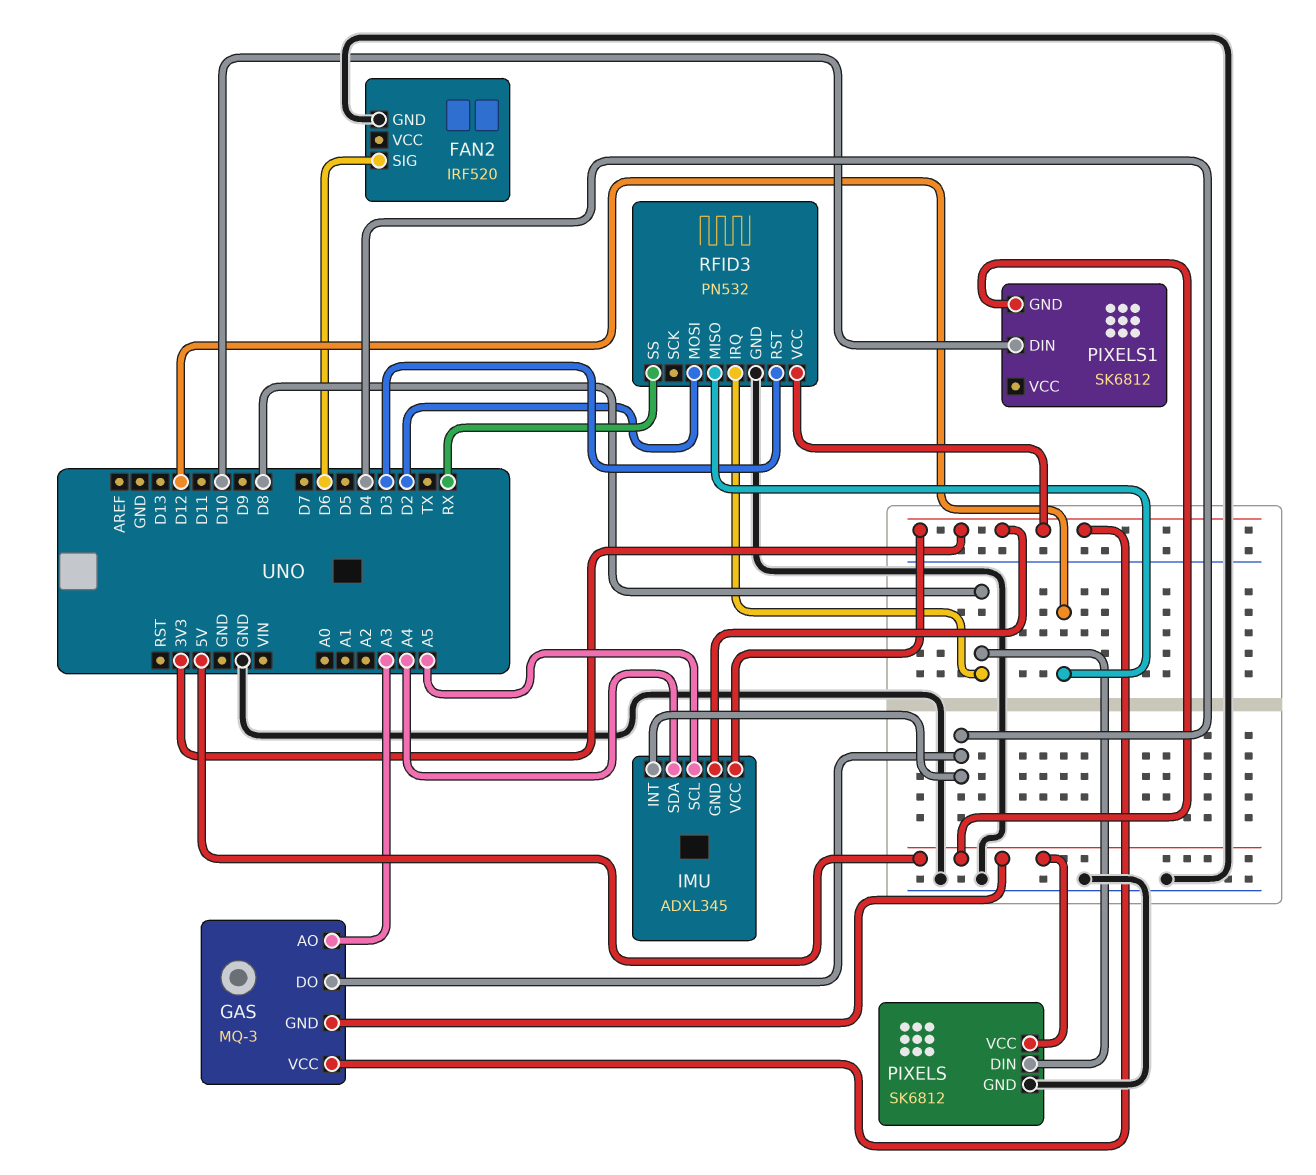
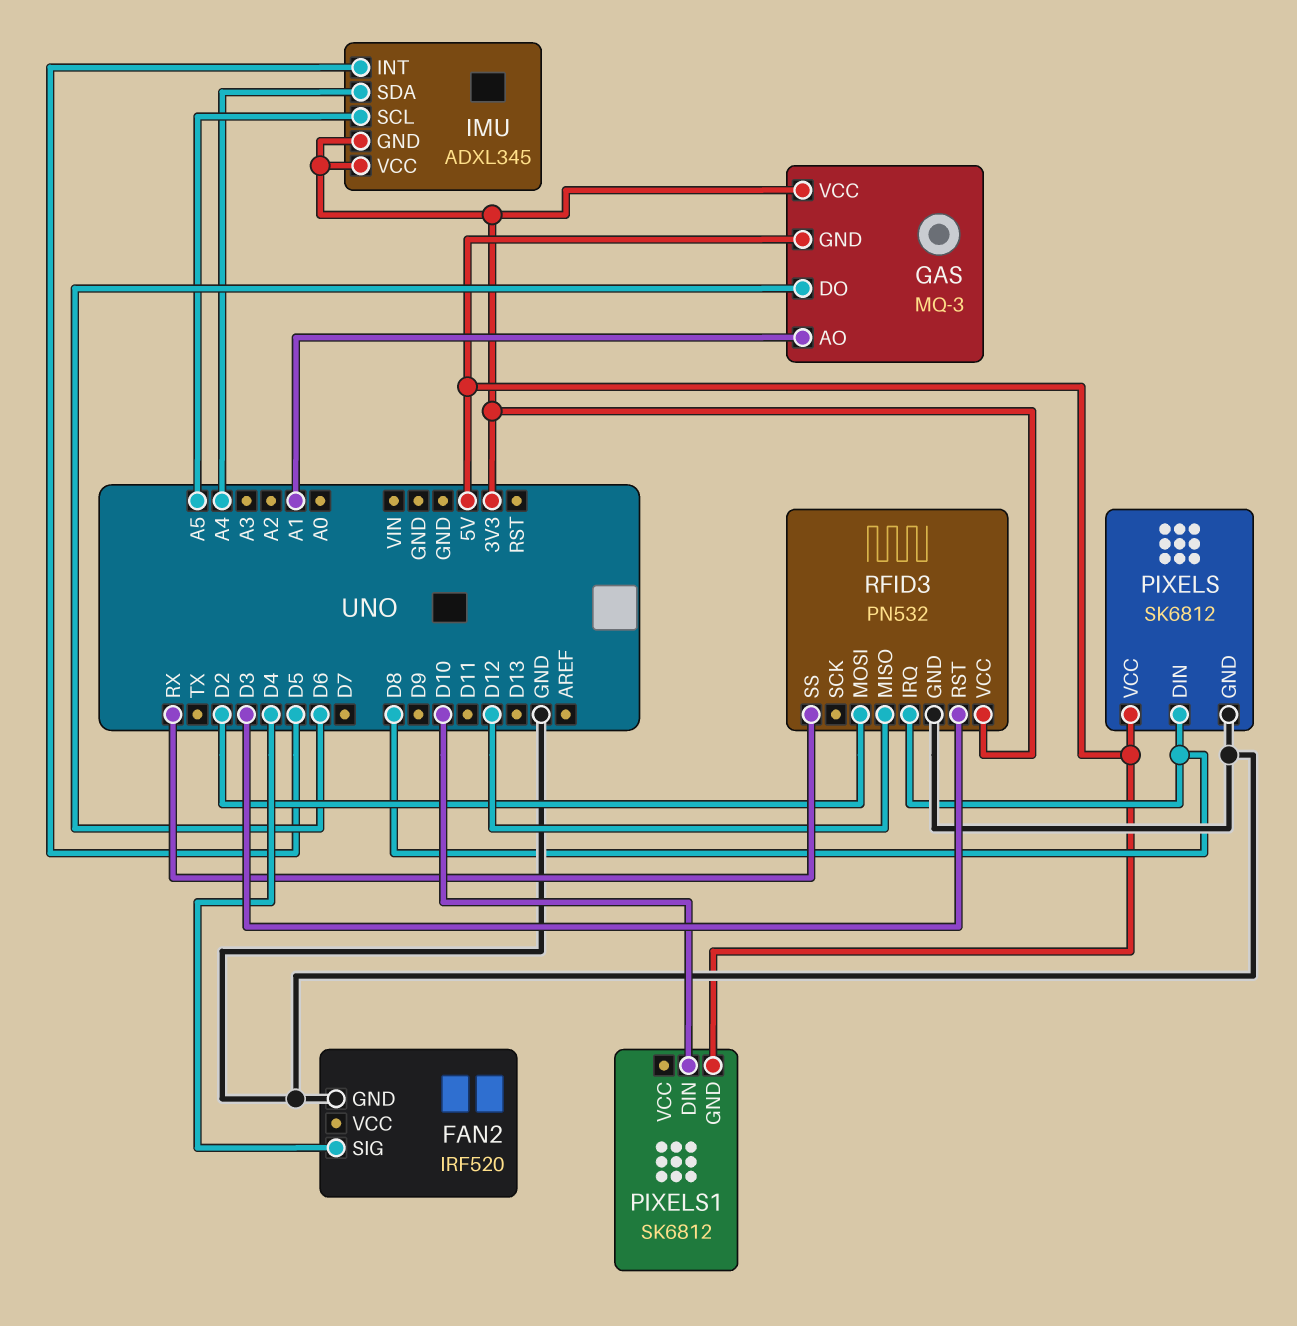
FAN2 pin SIG: D6 -> D4
GAS pin AO: A3 -> A1
GAS pin DO: D4 -> D6
IMU pin INT: D4 -> D5

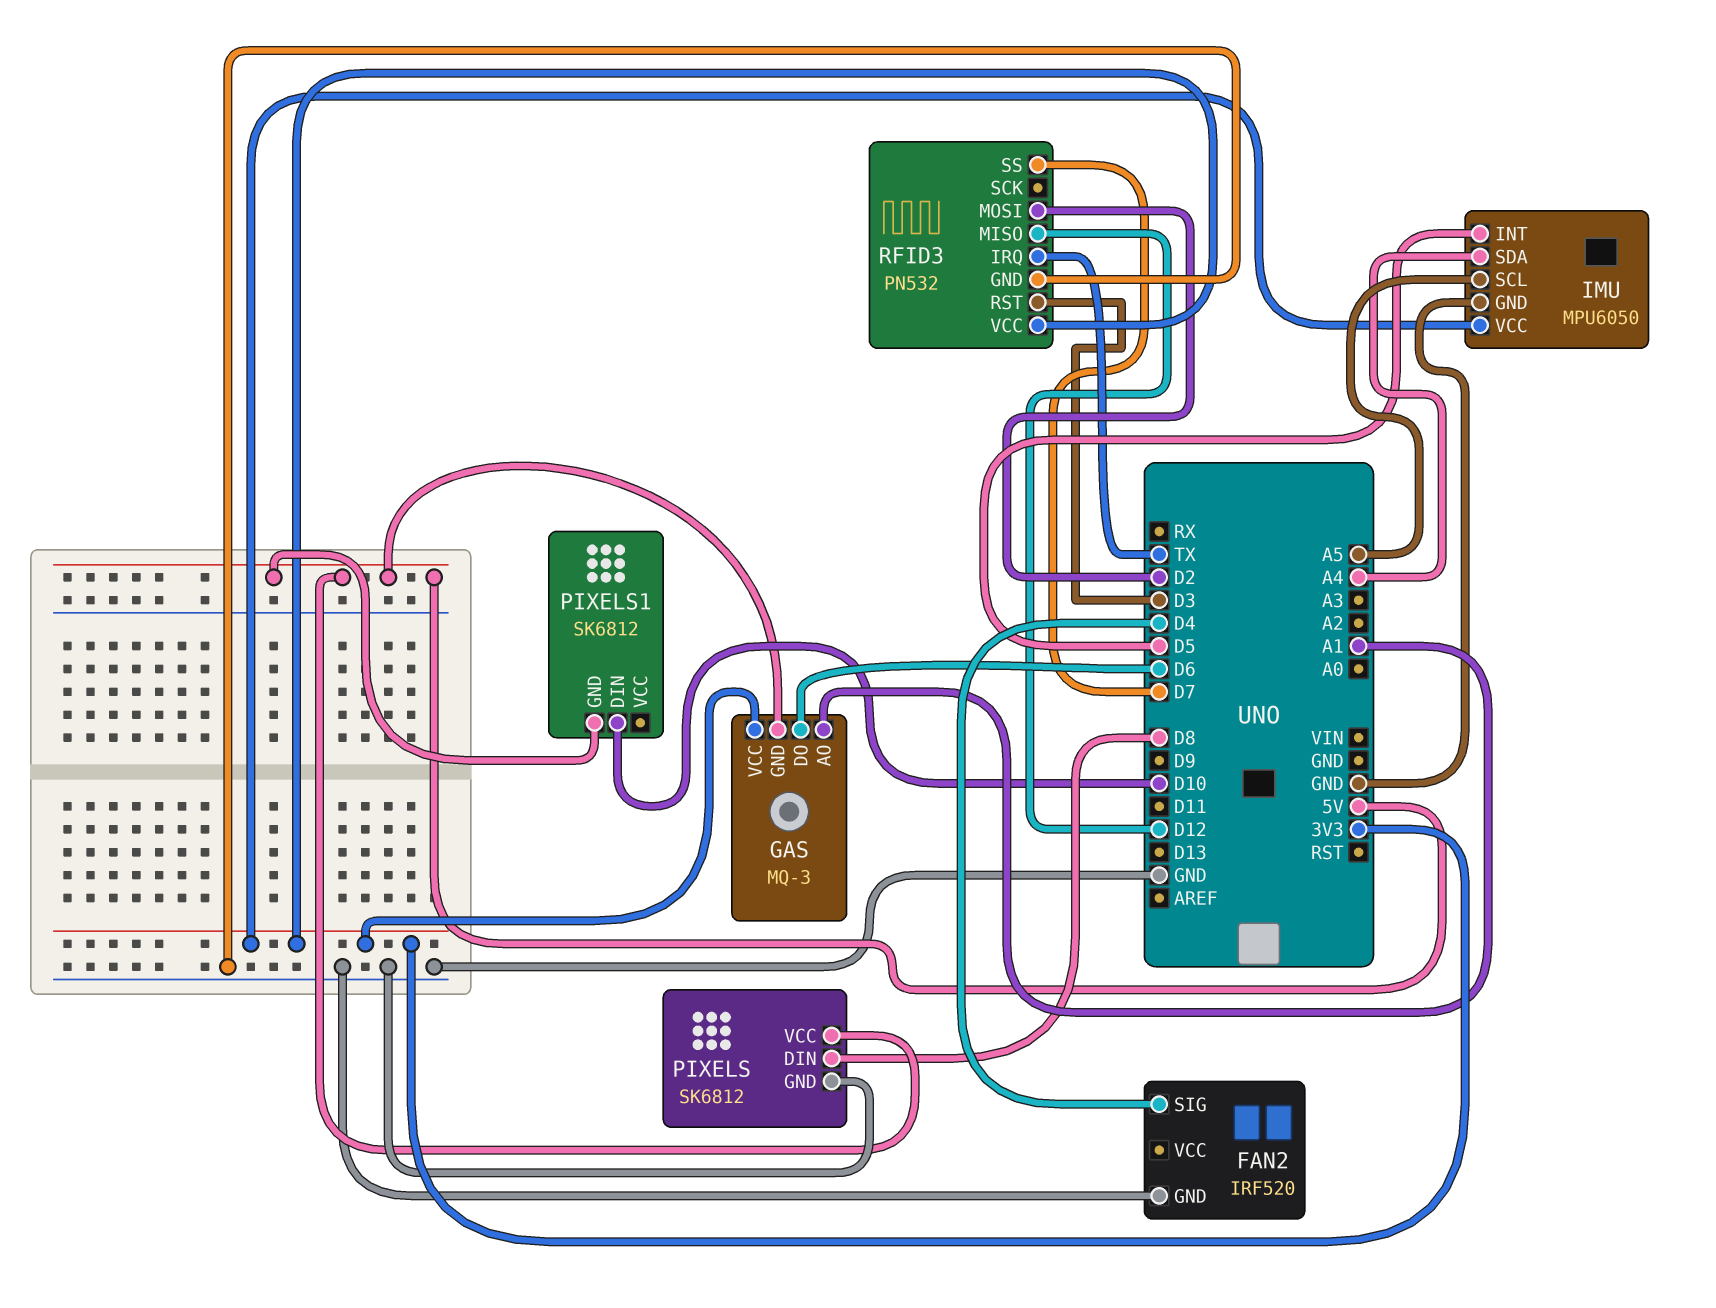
IMU: ADXL345 -> MPU6050
IMU pin GND: 3V3 -> GND
RFID3 pin IRQ: D8 -> TX
RFID3 pin SS: RX -> D7

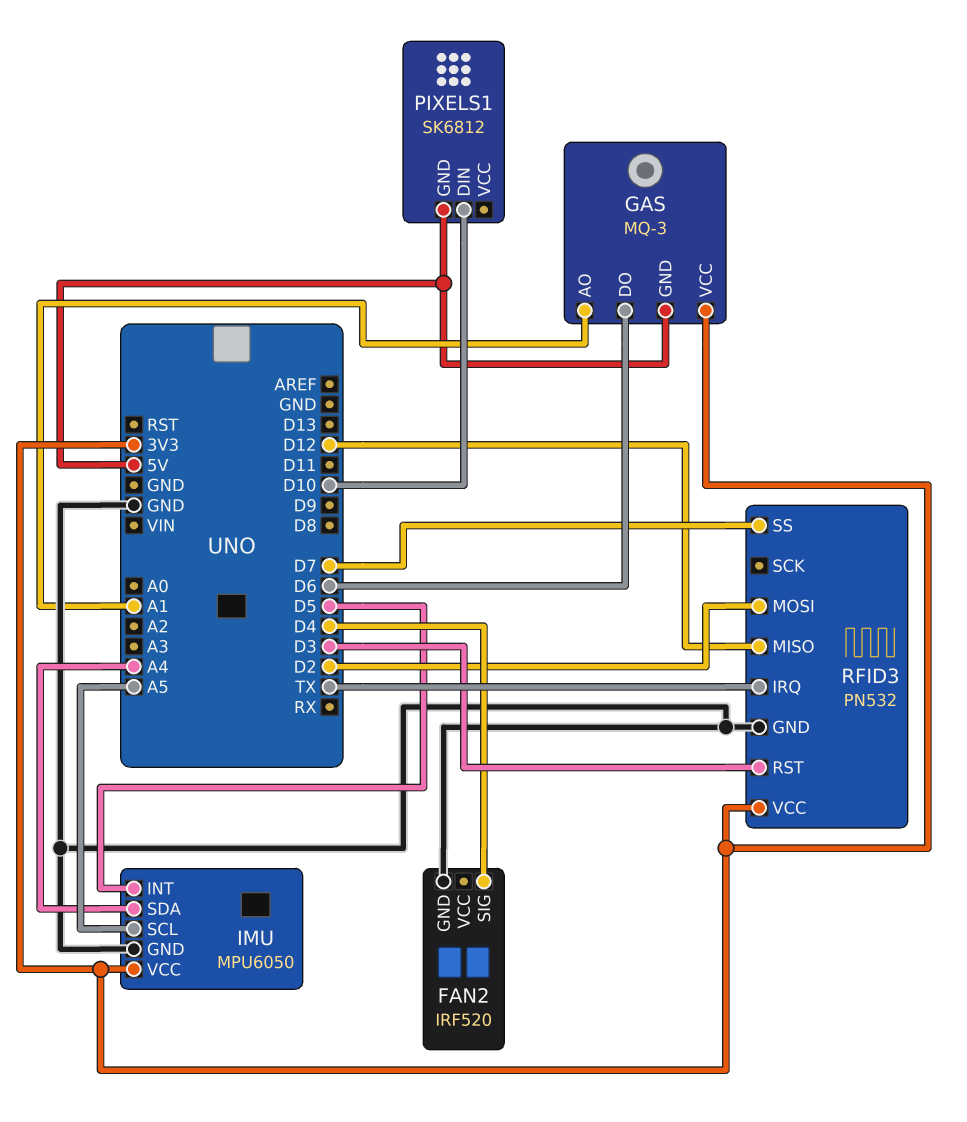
PIXELS: SK6812 -> none
PIXELS pin DIN: D8 -> none
PIXELS pin GND: GND -> none
PIXELS pin VCC: 5V -> none

